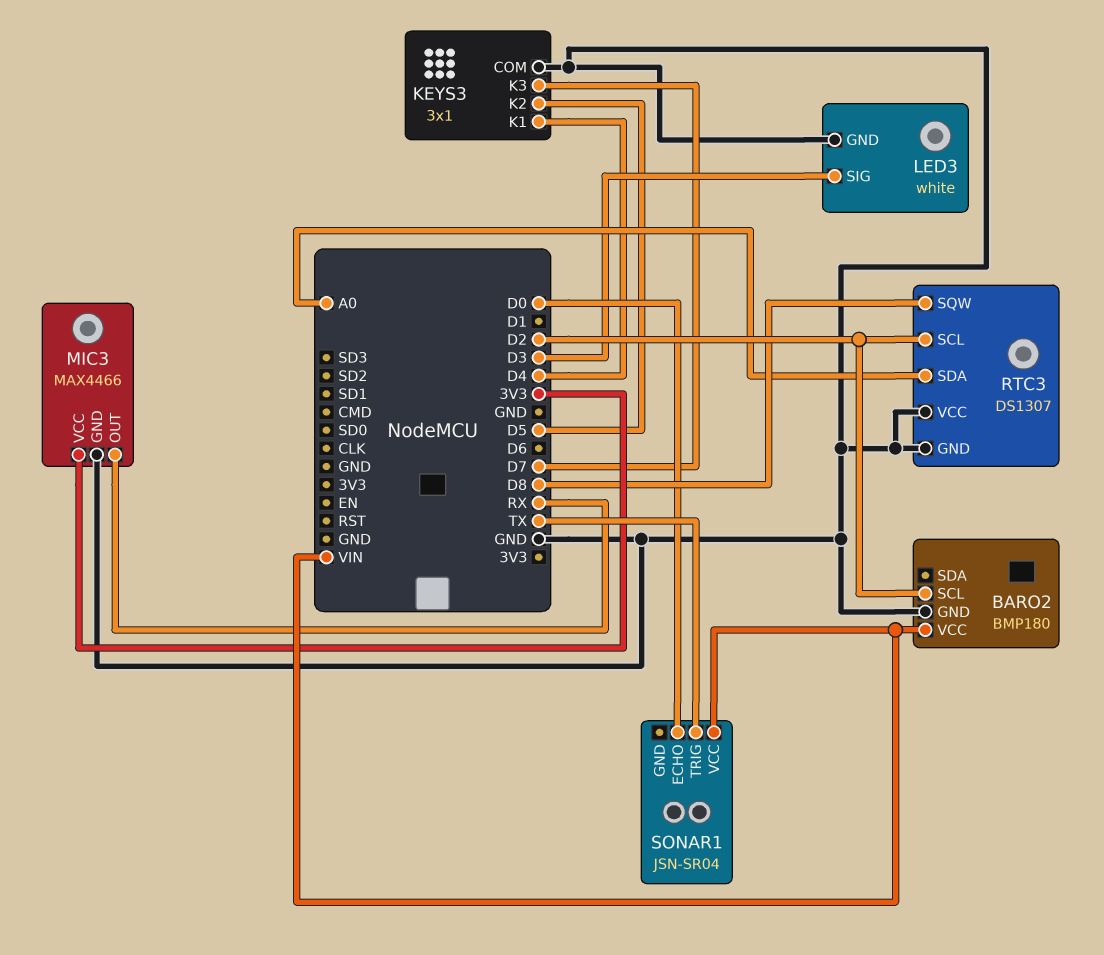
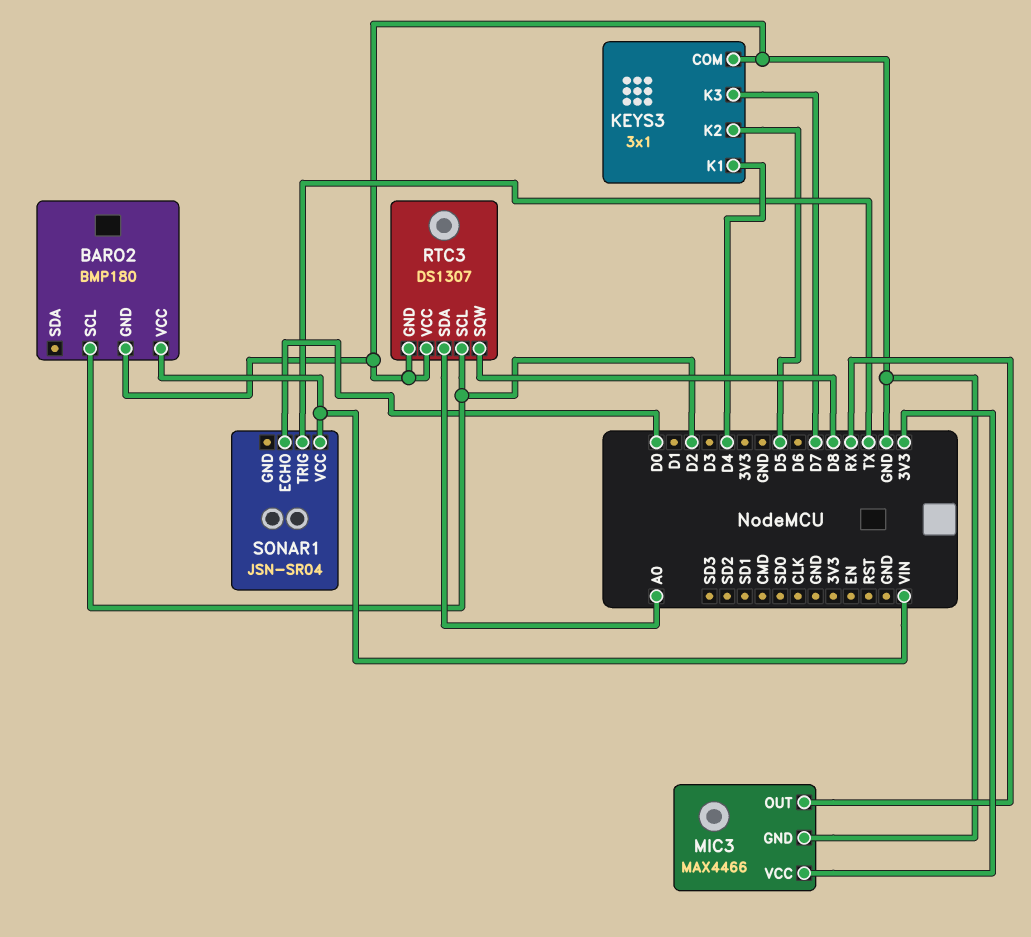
LED3: white -> none
LED3 pin GND: GND -> none
LED3 pin SIG: D3 -> none

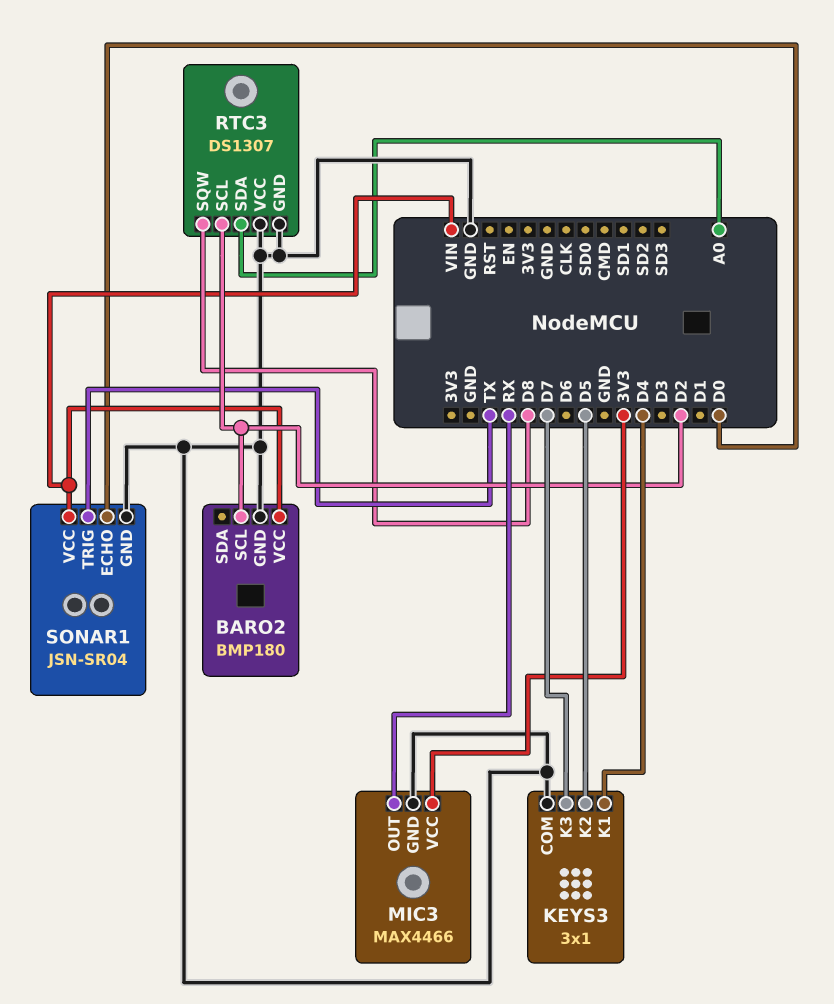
SONAR1 pin GND: none -> GND

